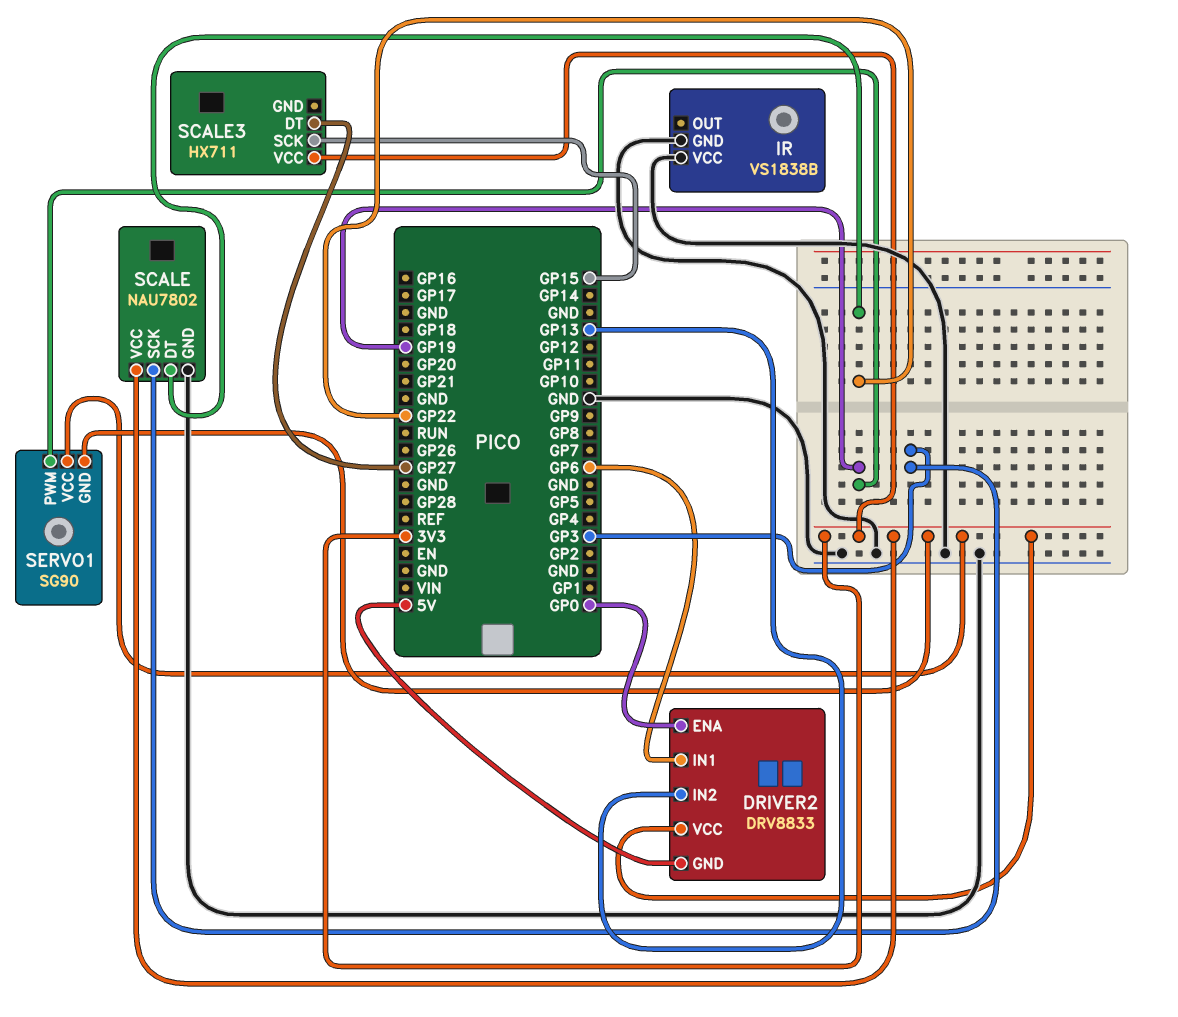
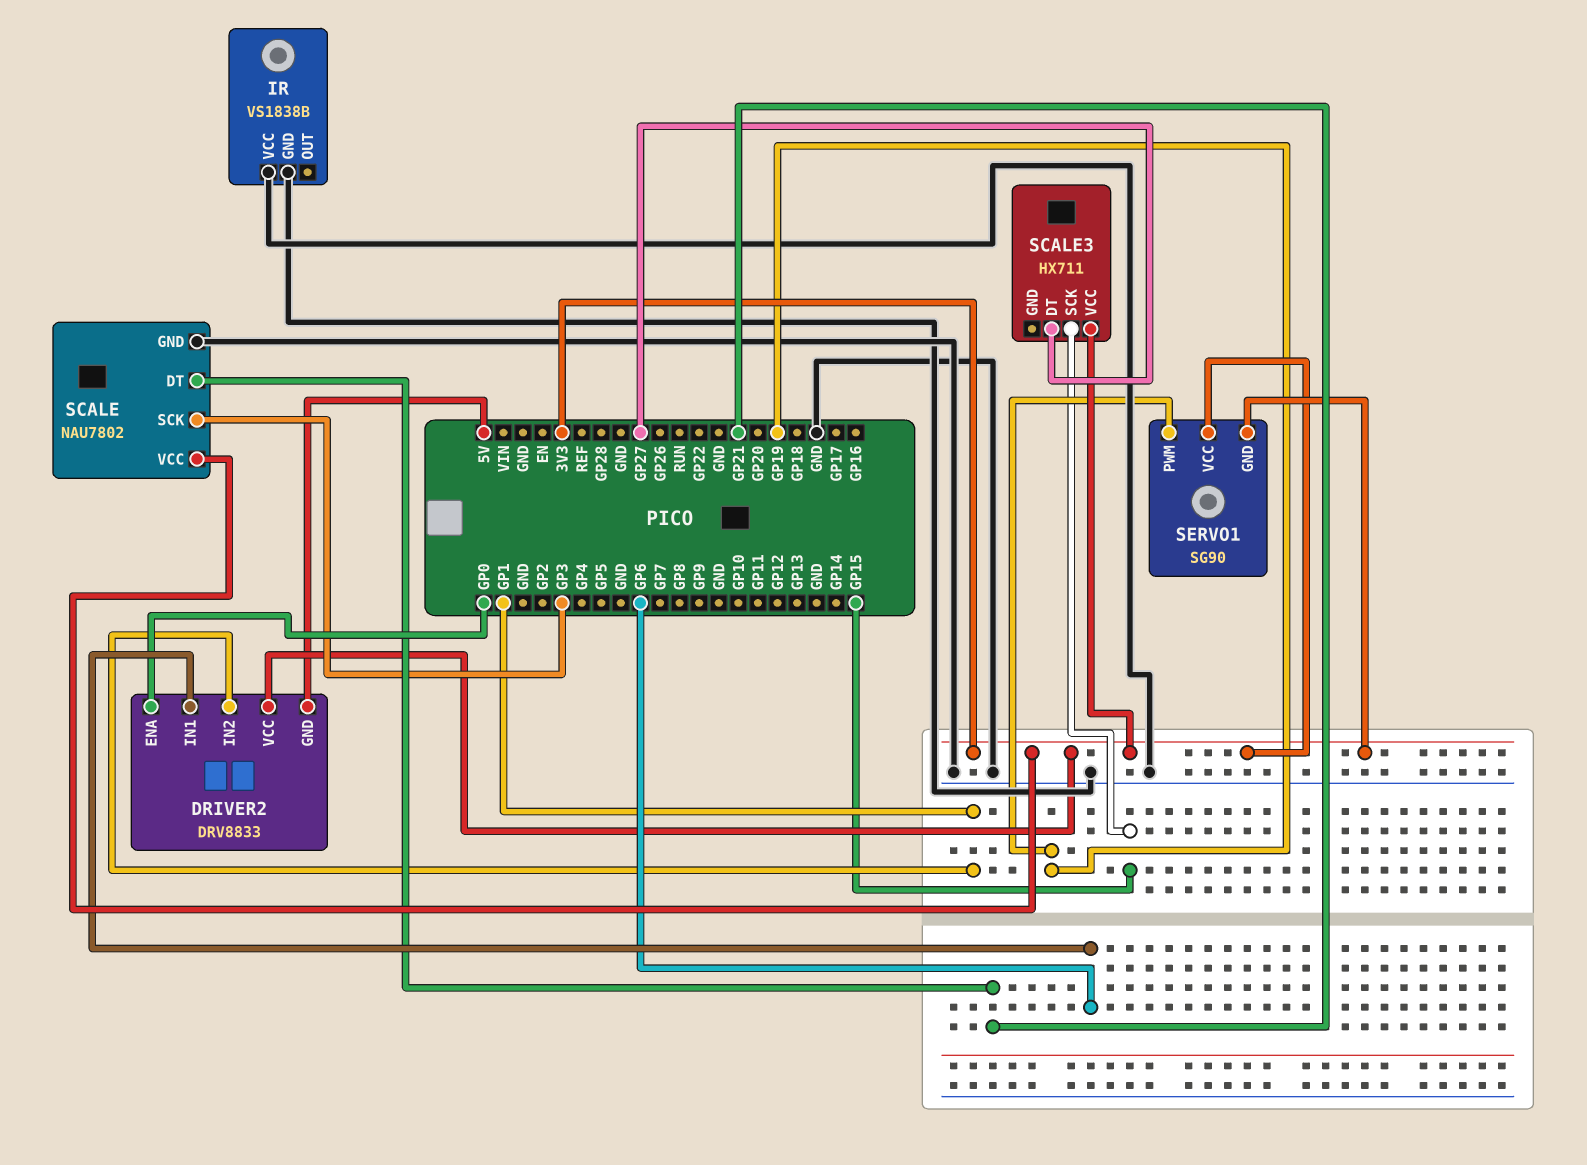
DRIVER2 pin IN2: GP13 -> GP1
SCALE pin DT: GP22 -> GP21

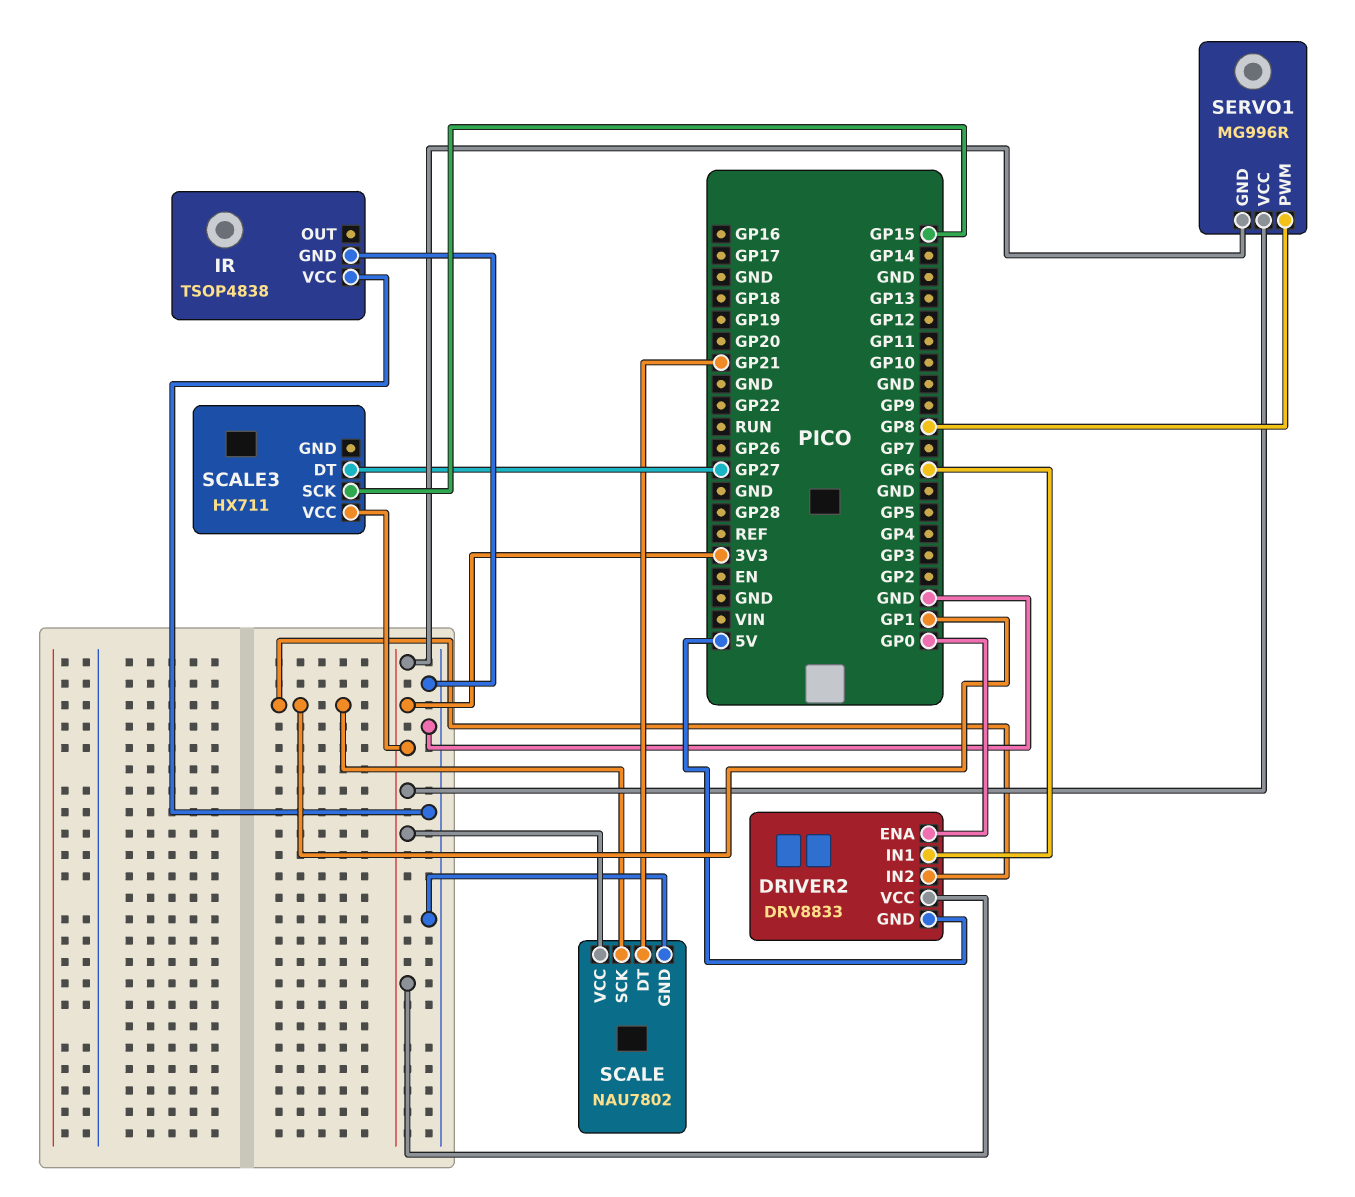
IR: VS1838B -> TSOP4838
SCALE pin SCK: GP3 -> GP1
SERVO1: SG90 -> MG996R
SERVO1 pin PWM: GP19 -> GP8

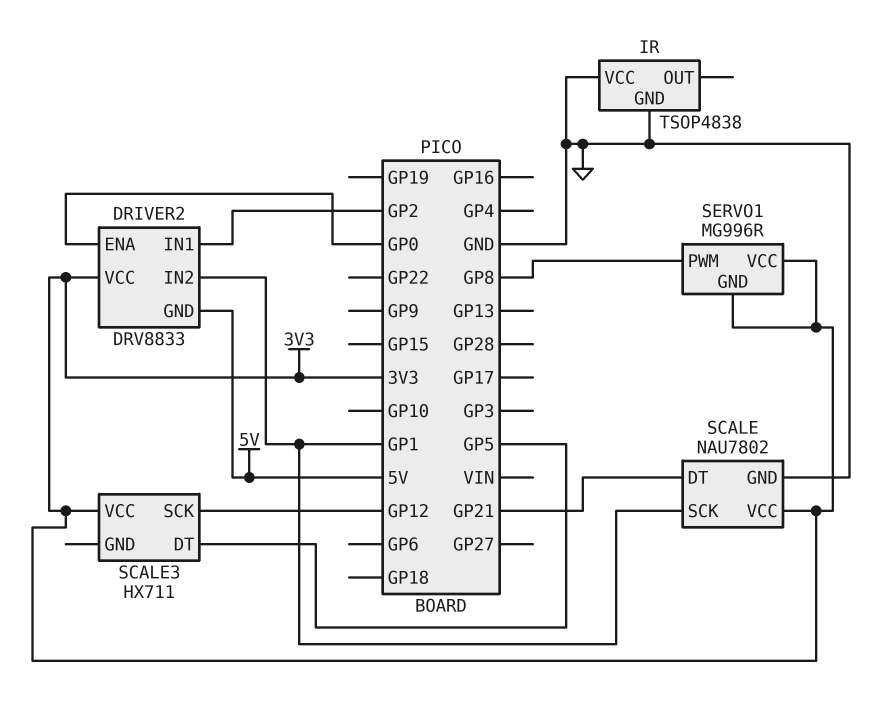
DRIVER2 pin IN1: GP6 -> GP2
SCALE3 pin DT: GP27 -> GP5
SCALE3 pin SCK: GP15 -> GP12

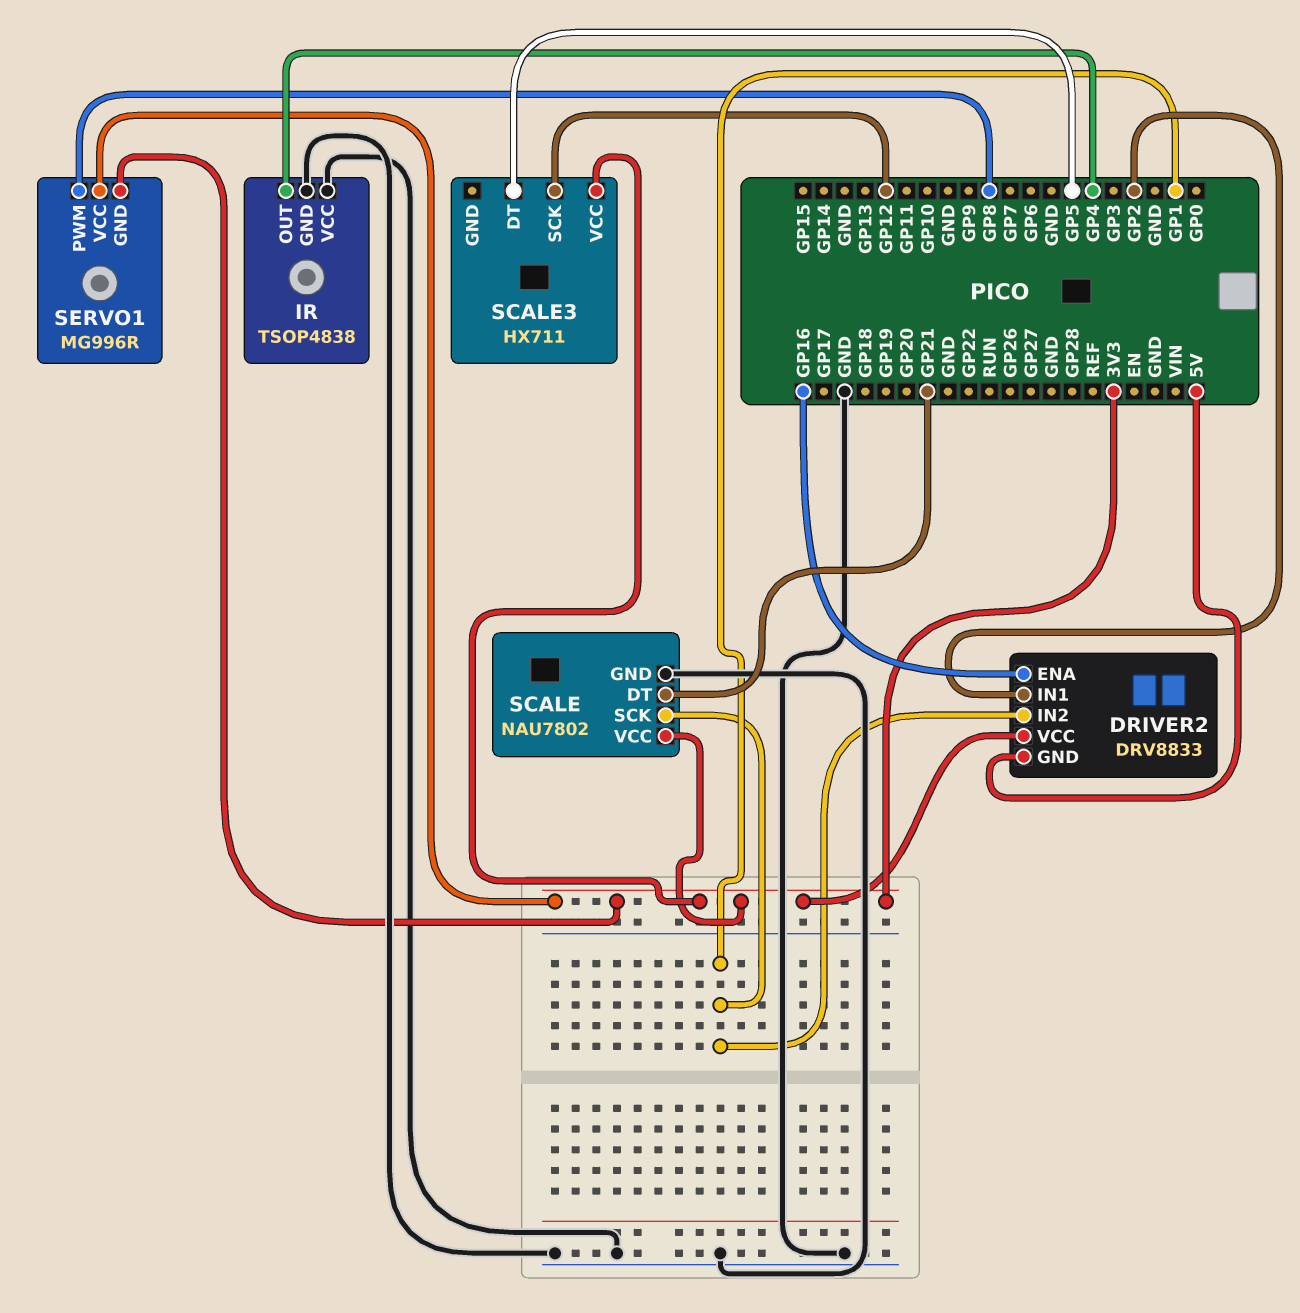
DRIVER2 pin ENA: GP0 -> GP16
IR pin OUT: none -> GP4

